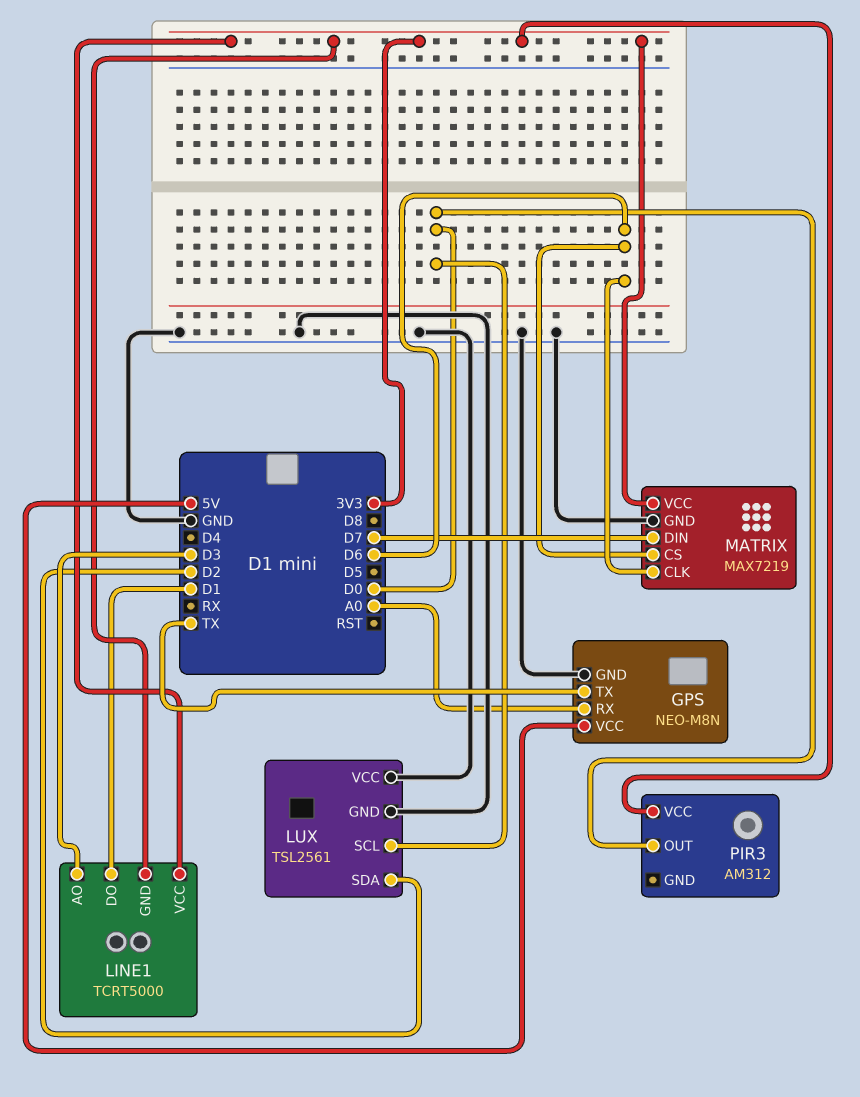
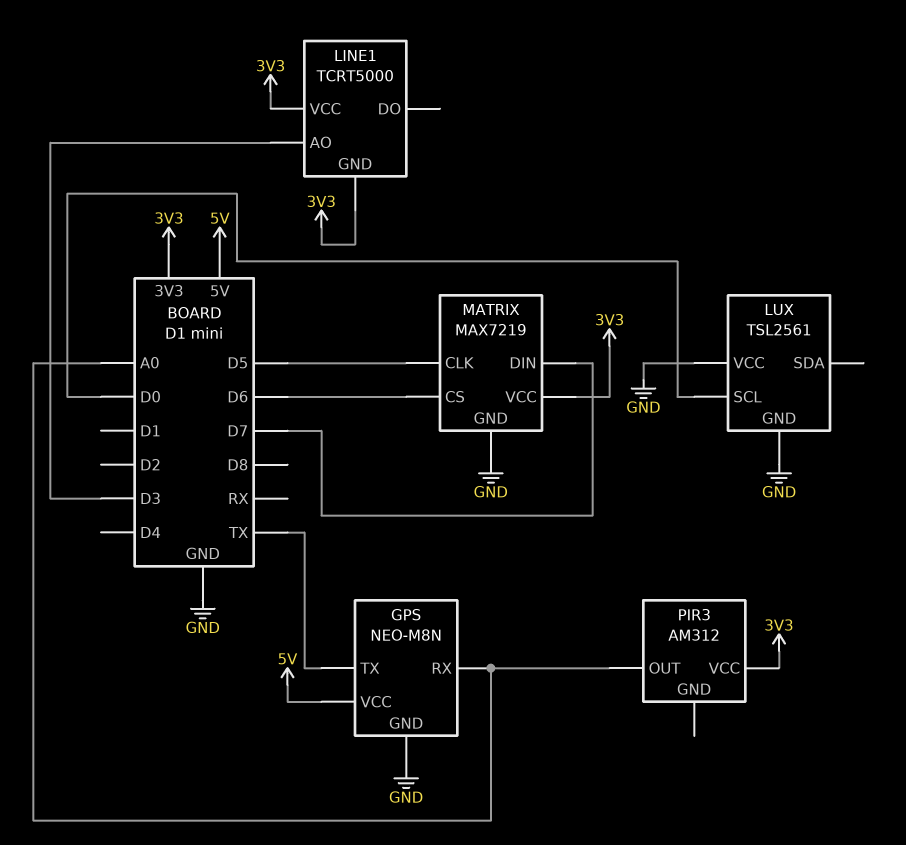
LINE1 pin DO: D1 -> none
LUX pin SDA: D2 -> none
MATRIX pin CLK: D6 -> D5
PIR3 pin OUT: D0 -> A0

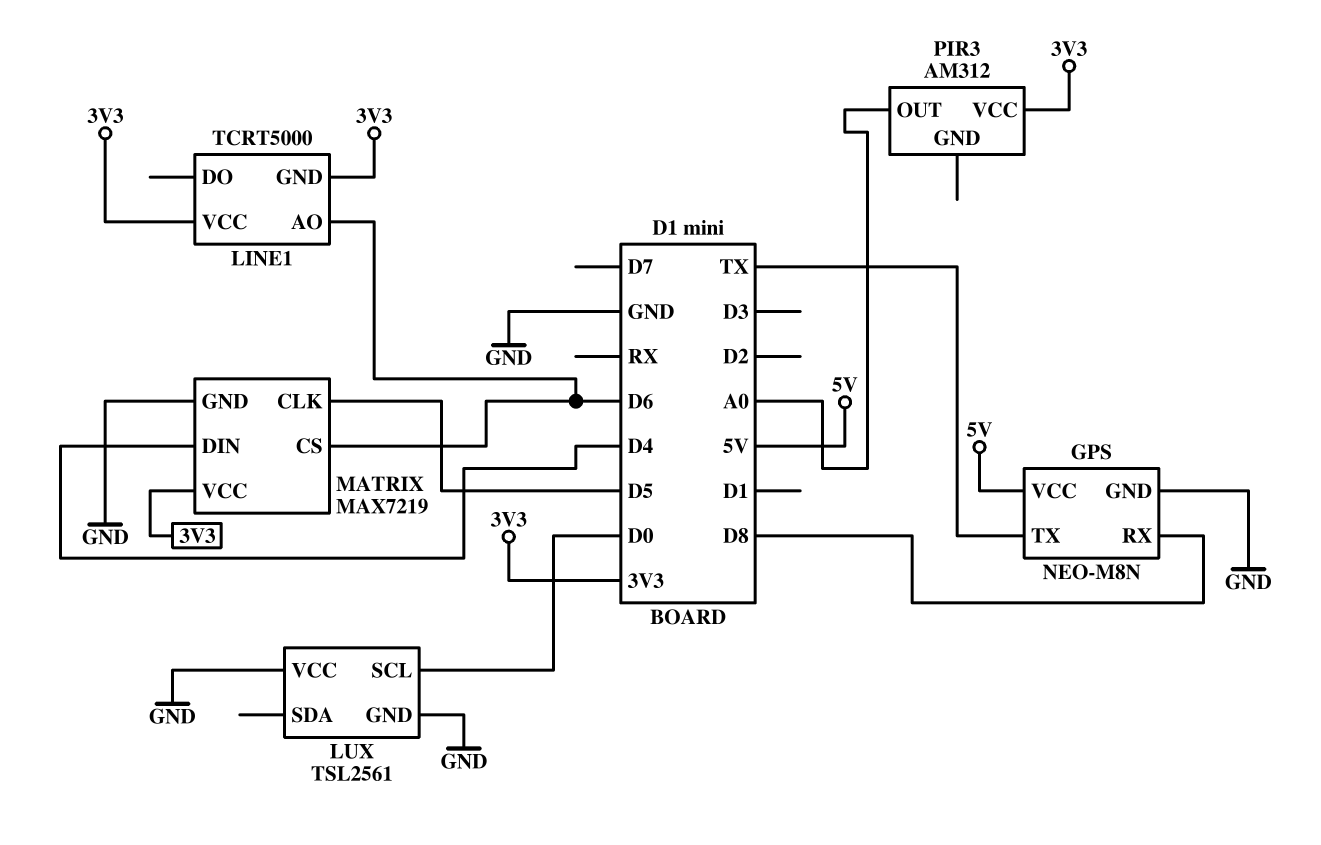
GPS pin RX: A0 -> D8
LINE1 pin AO: D3 -> D6
MATRIX pin DIN: D7 -> D4

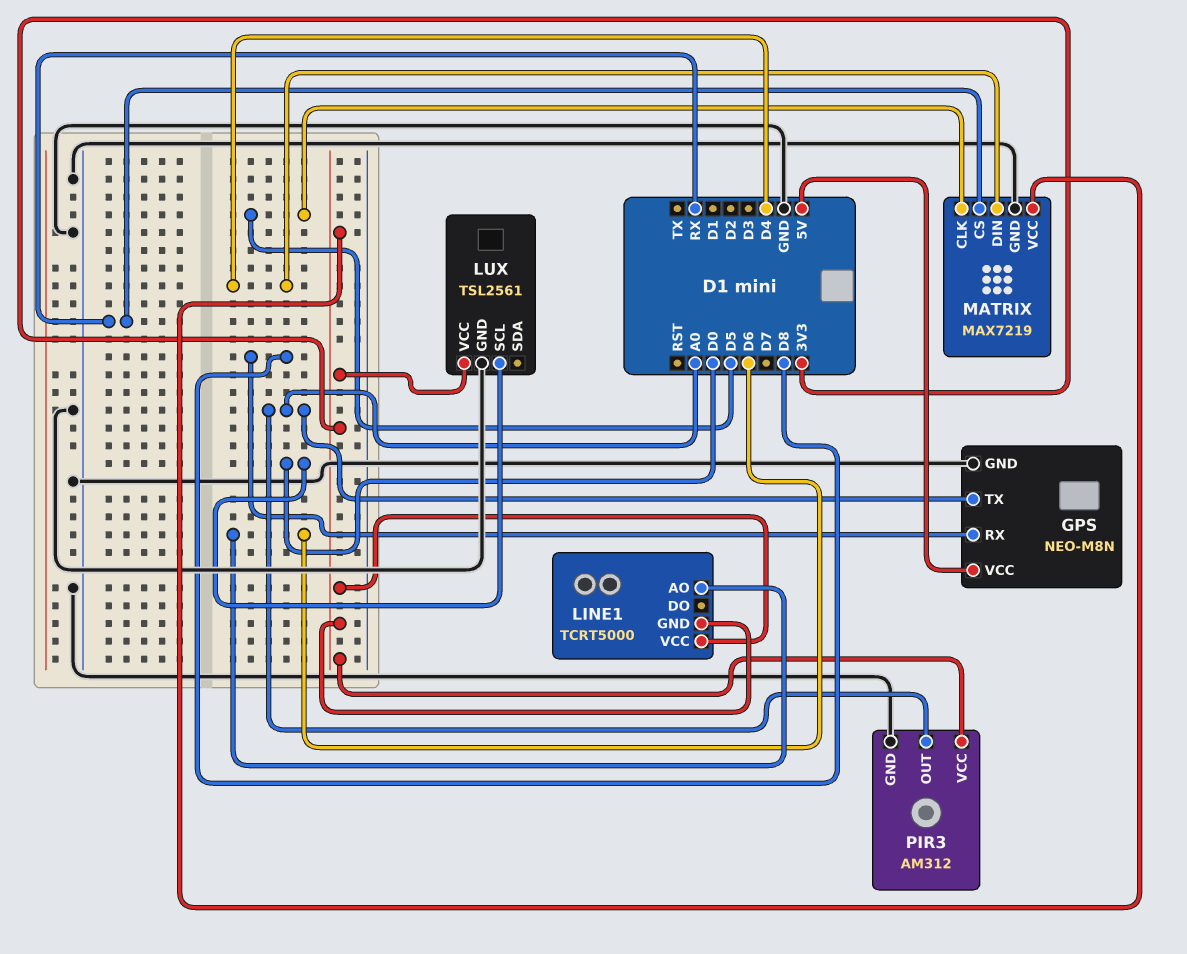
GPS pin TX: TX -> A0
LUX pin VCC: GND -> 3V3
MATRIX pin CS: D6 -> RX
PIR3 pin GND: none -> GND

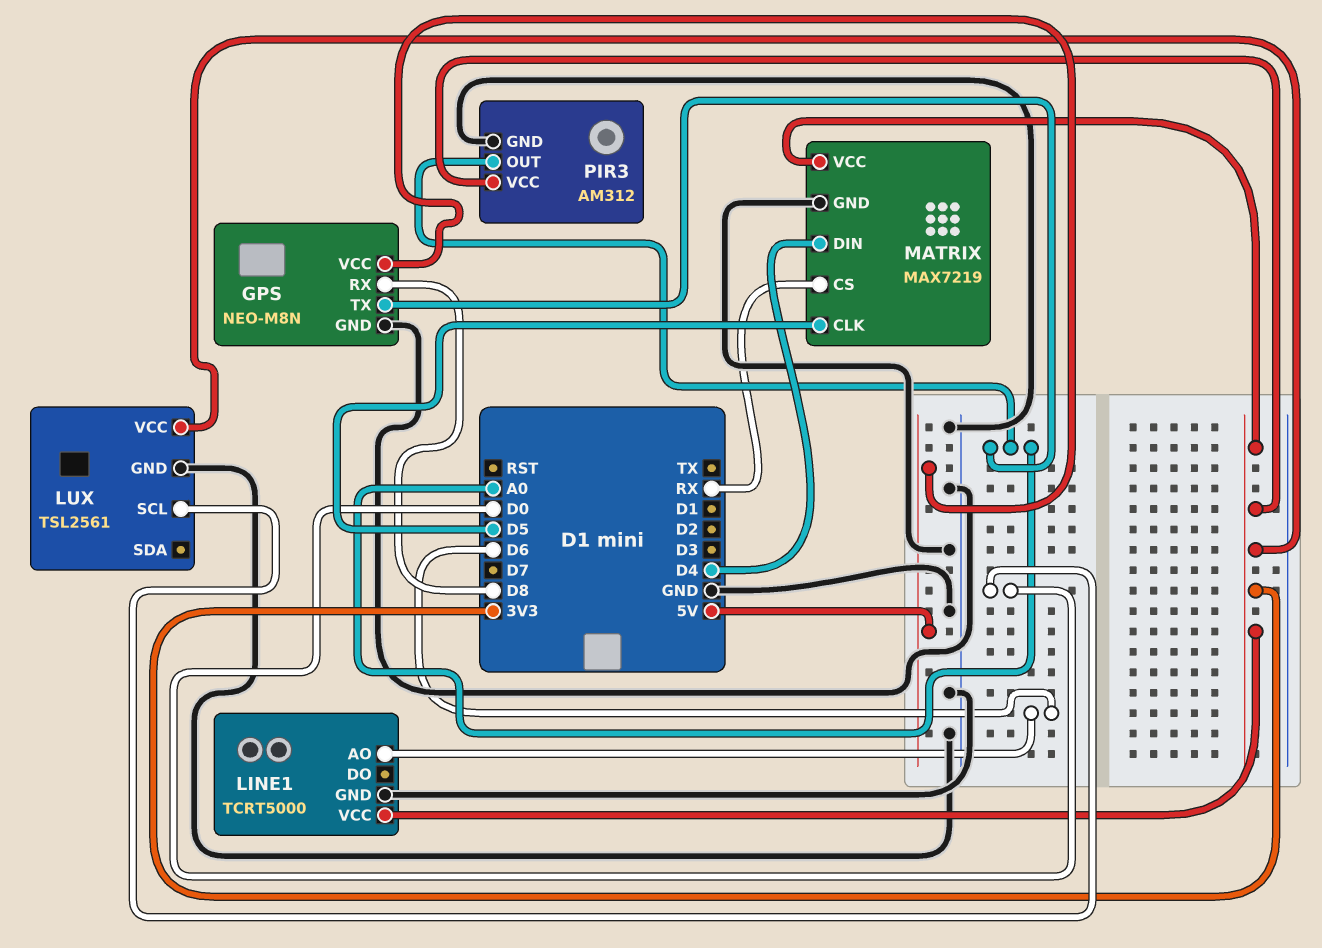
LINE1 pin GND: 3V3 -> GND

